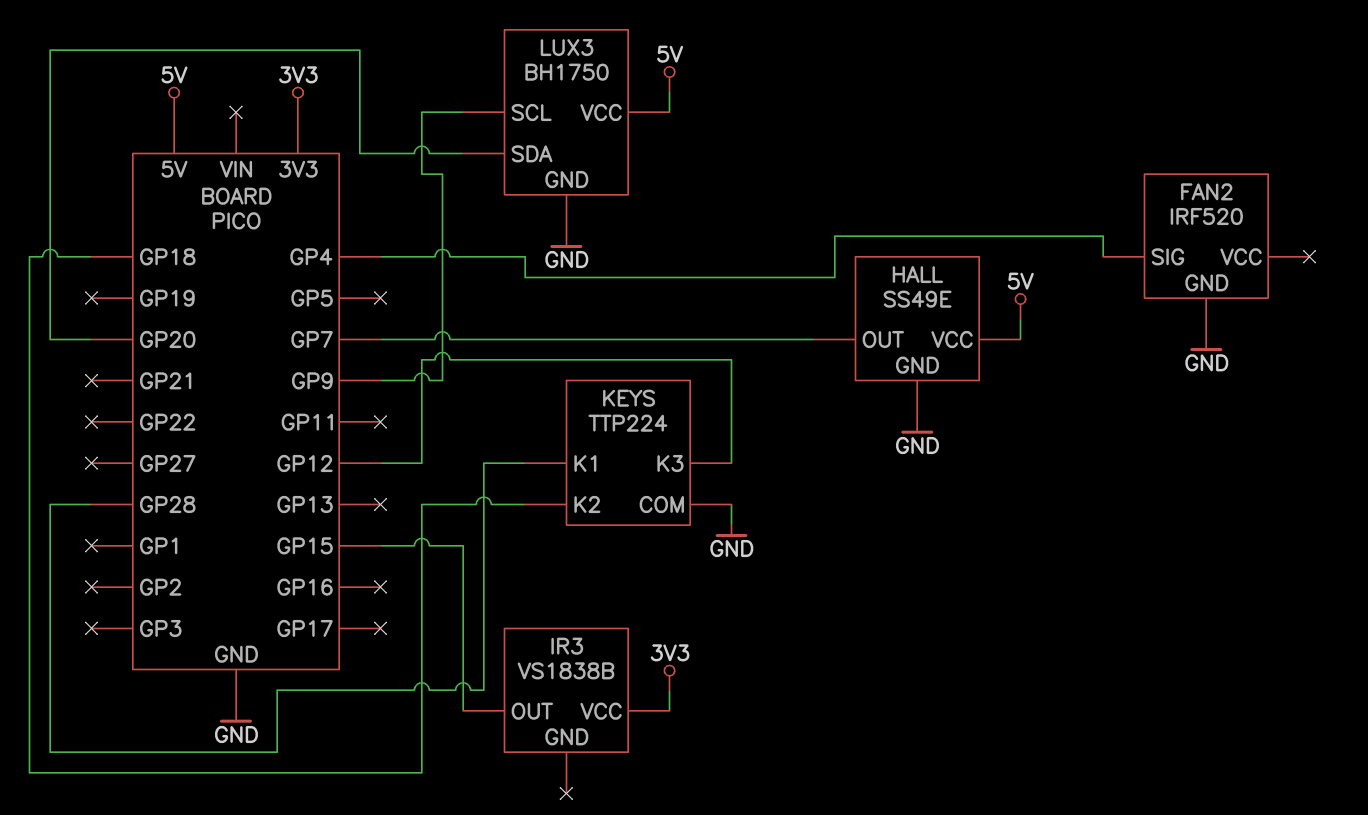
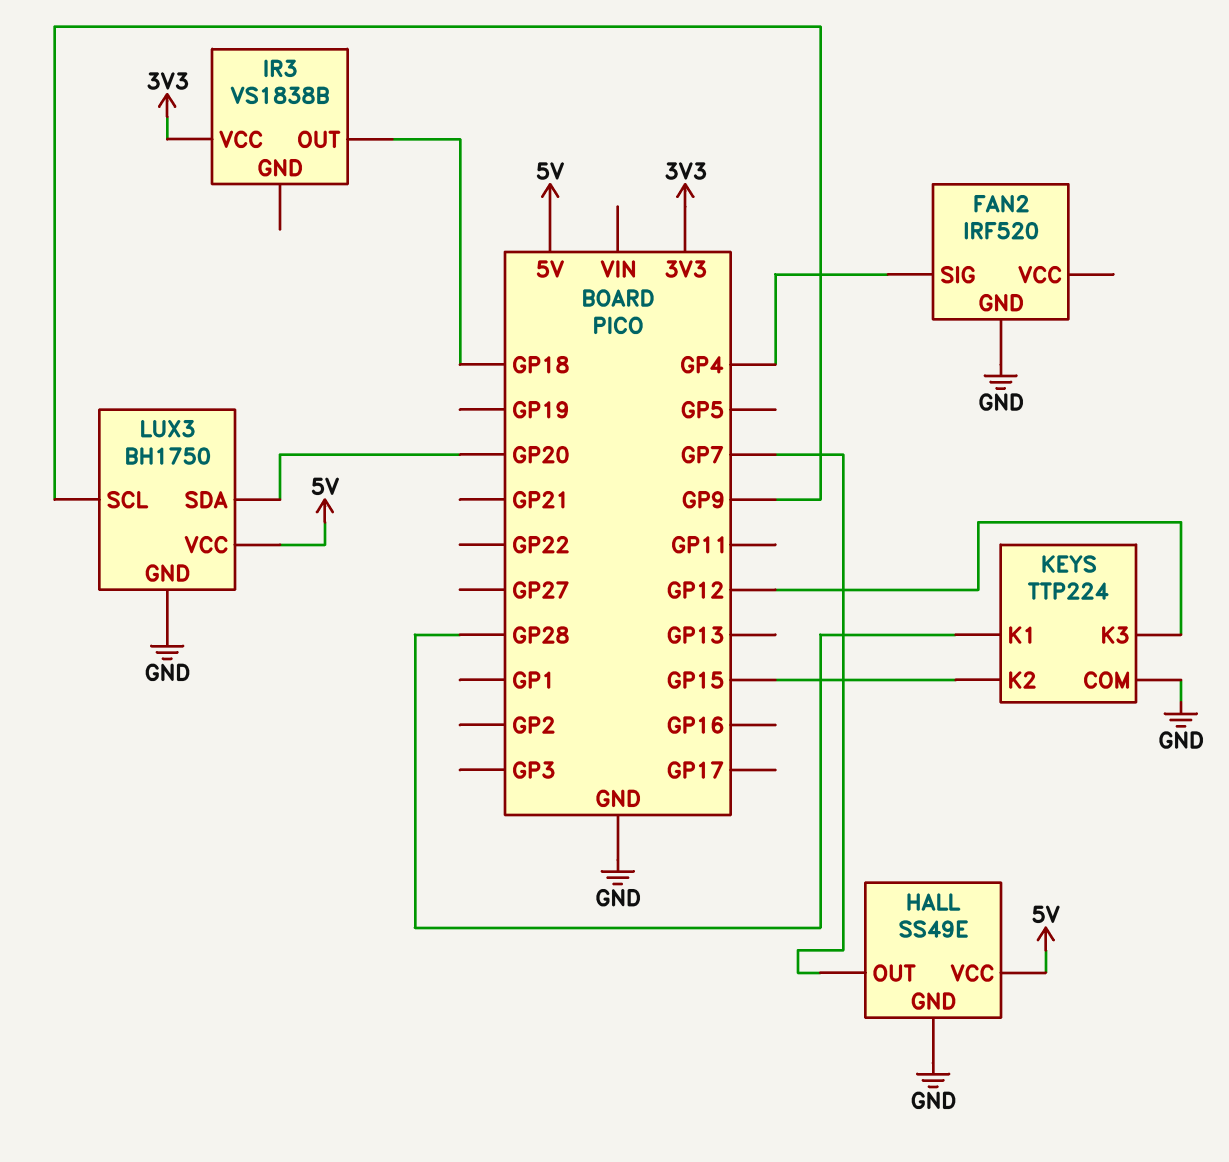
IR3 pin OUT: GP15 -> GP18
KEYS pin K2: GP18 -> GP15

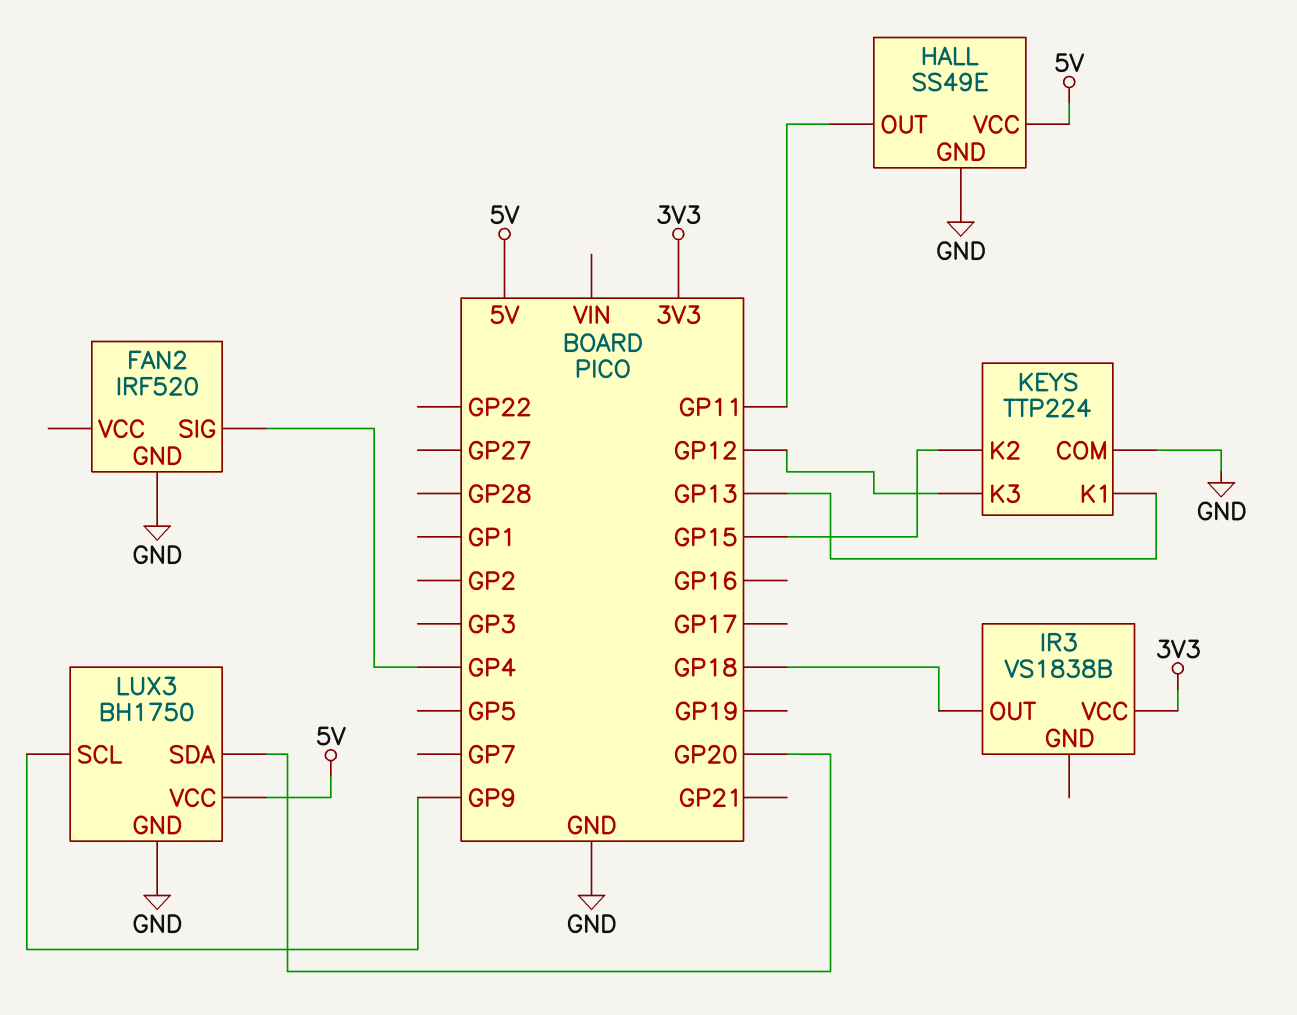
HALL pin OUT: GP7 -> GP11
KEYS pin K1: GP28 -> GP13

